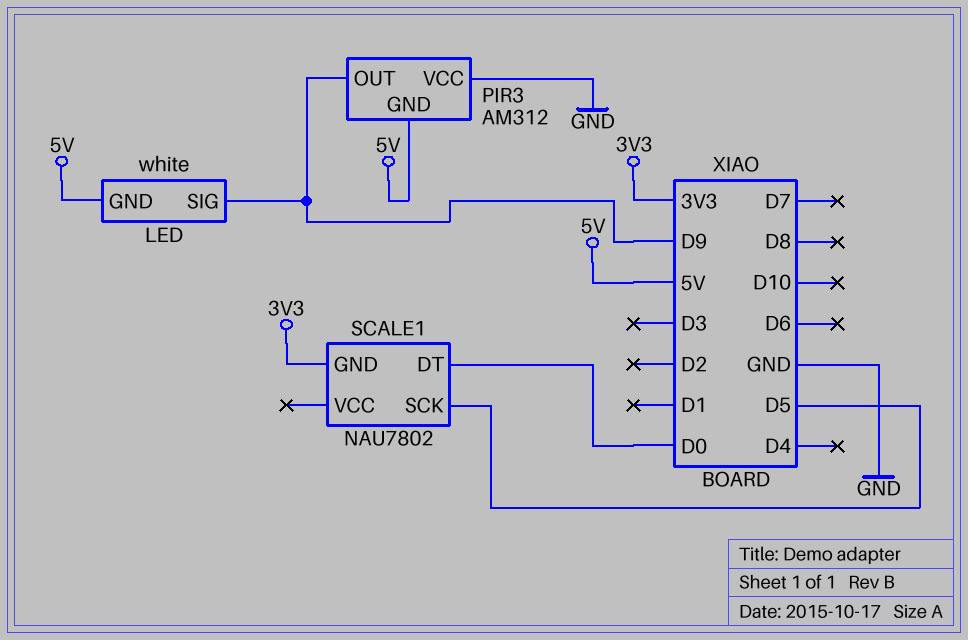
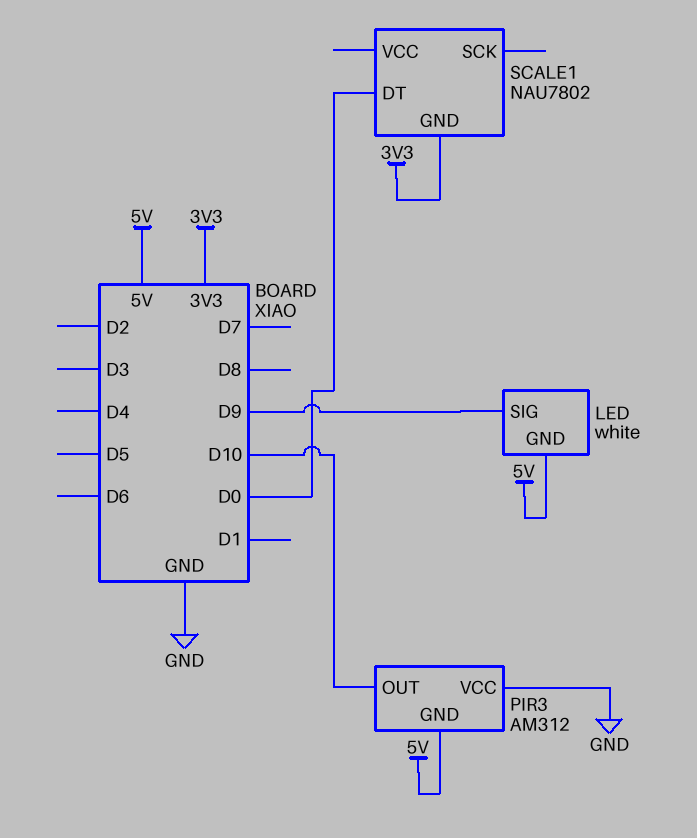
PIR3 pin OUT: D9 -> D10
SCALE1 pin SCK: D5 -> none

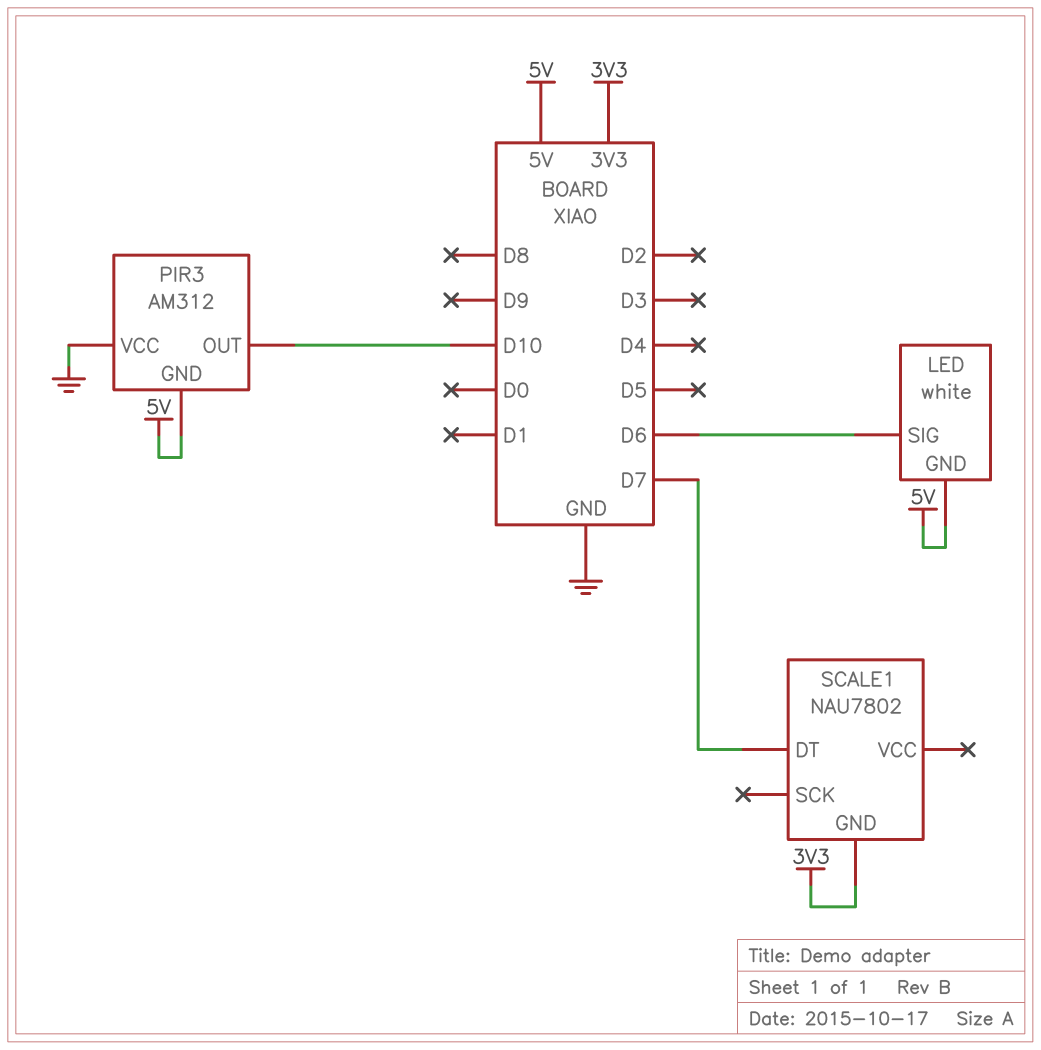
LED pin SIG: D9 -> D6
SCALE1 pin DT: D0 -> D7

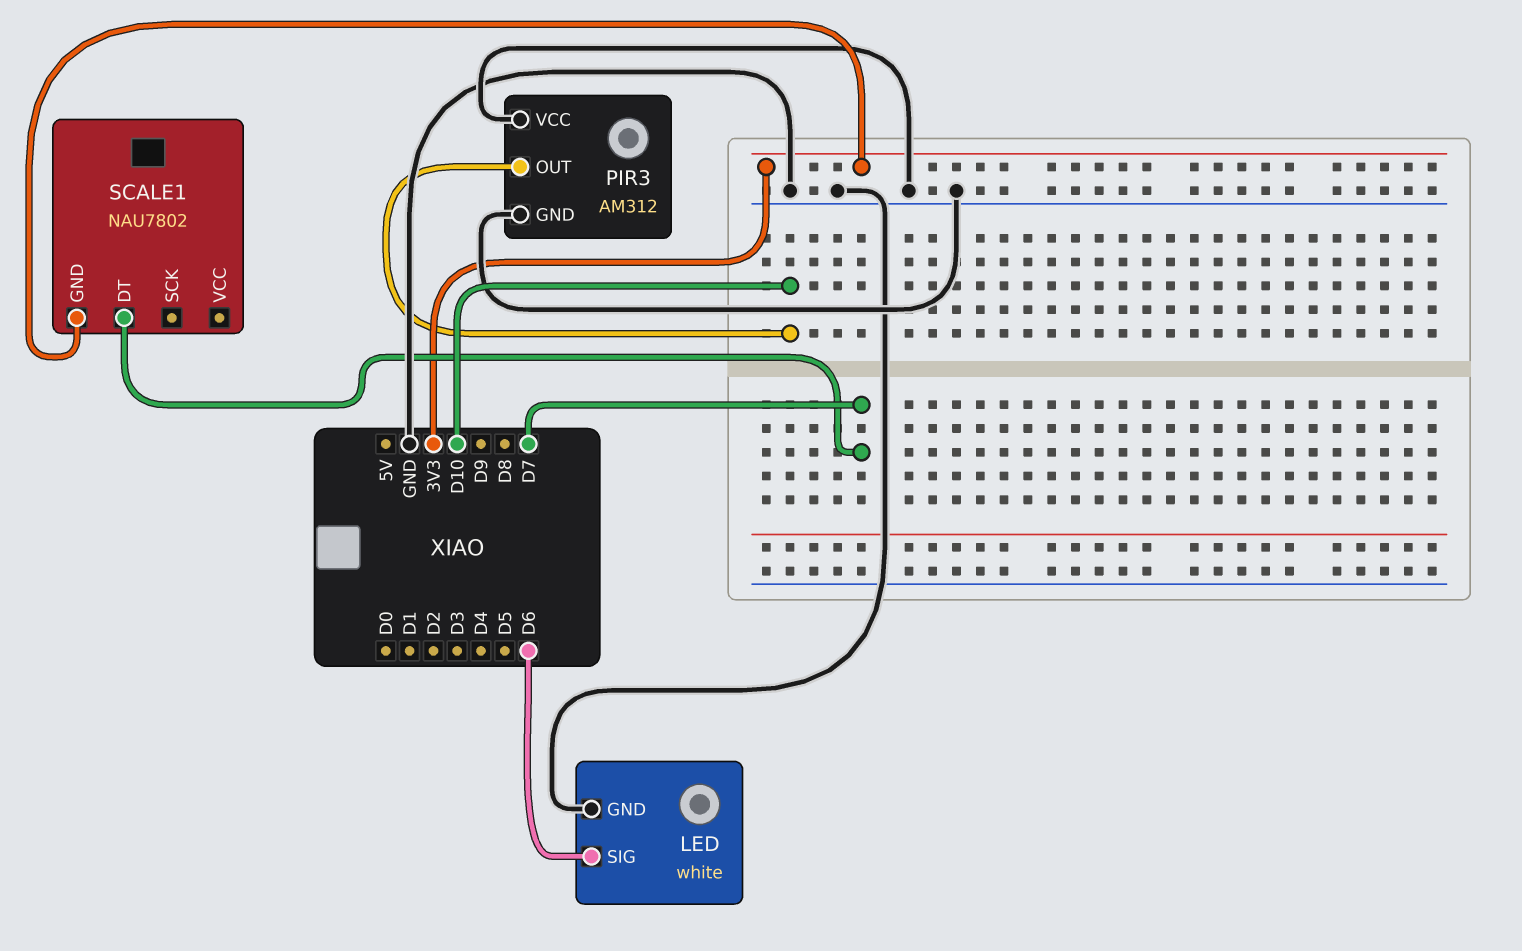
LED pin GND: 5V -> GND
PIR3 pin GND: 5V -> GND

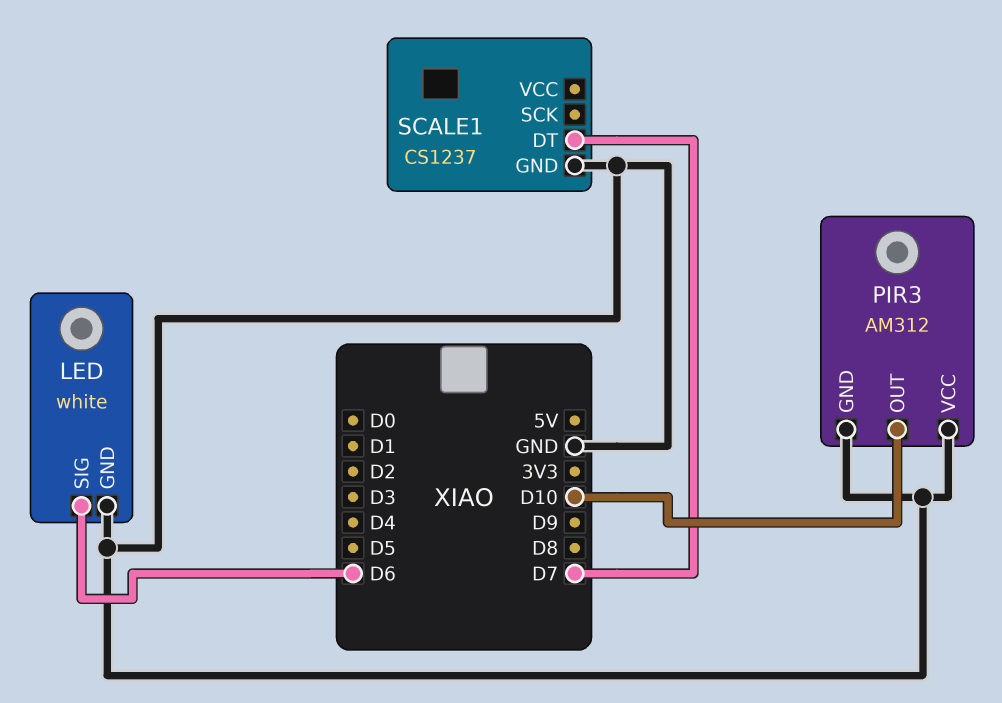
SCALE1: NAU7802 -> CS1237
SCALE1 pin GND: 3V3 -> GND

